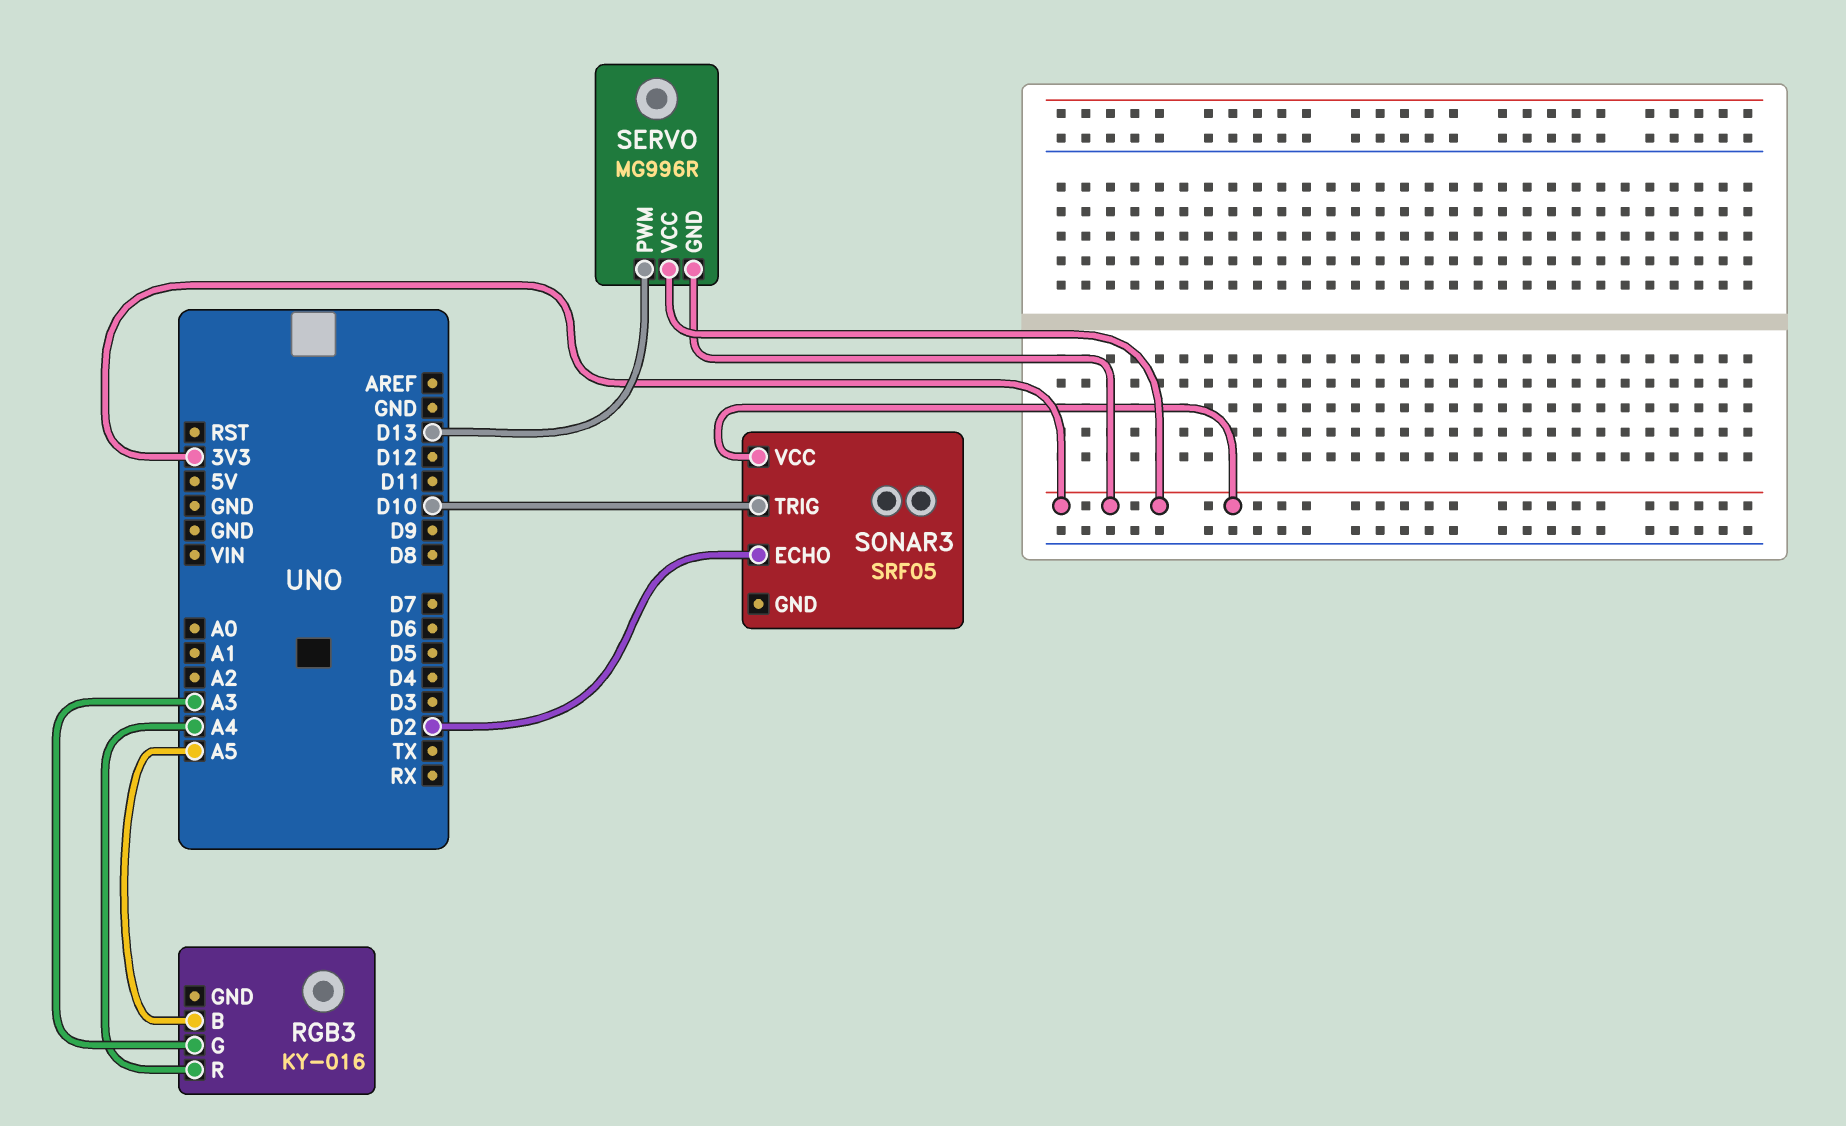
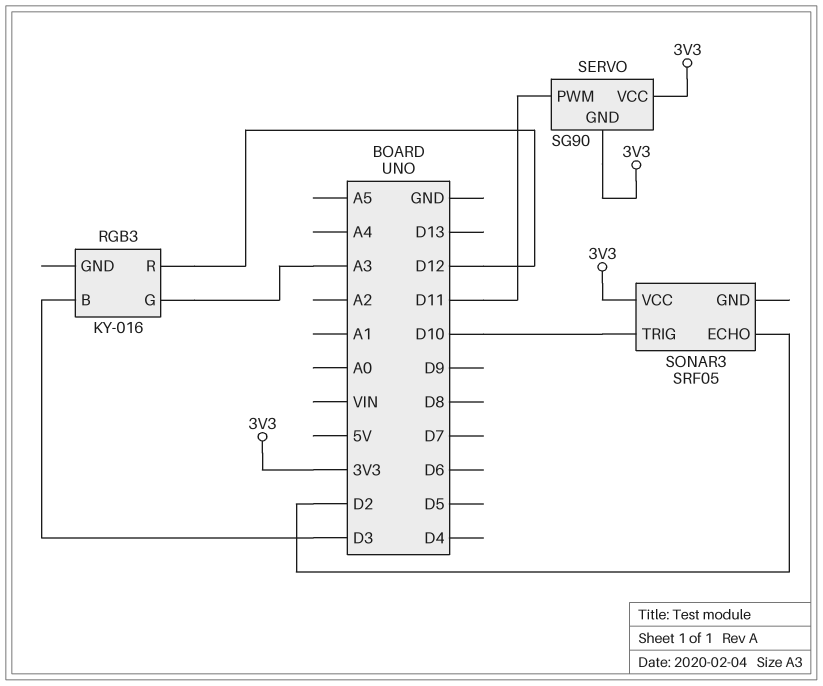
RGB3 pin B: A5 -> D3
RGB3 pin R: A4 -> D12
SERVO: MG996R -> SG90
SERVO pin PWM: D13 -> D11

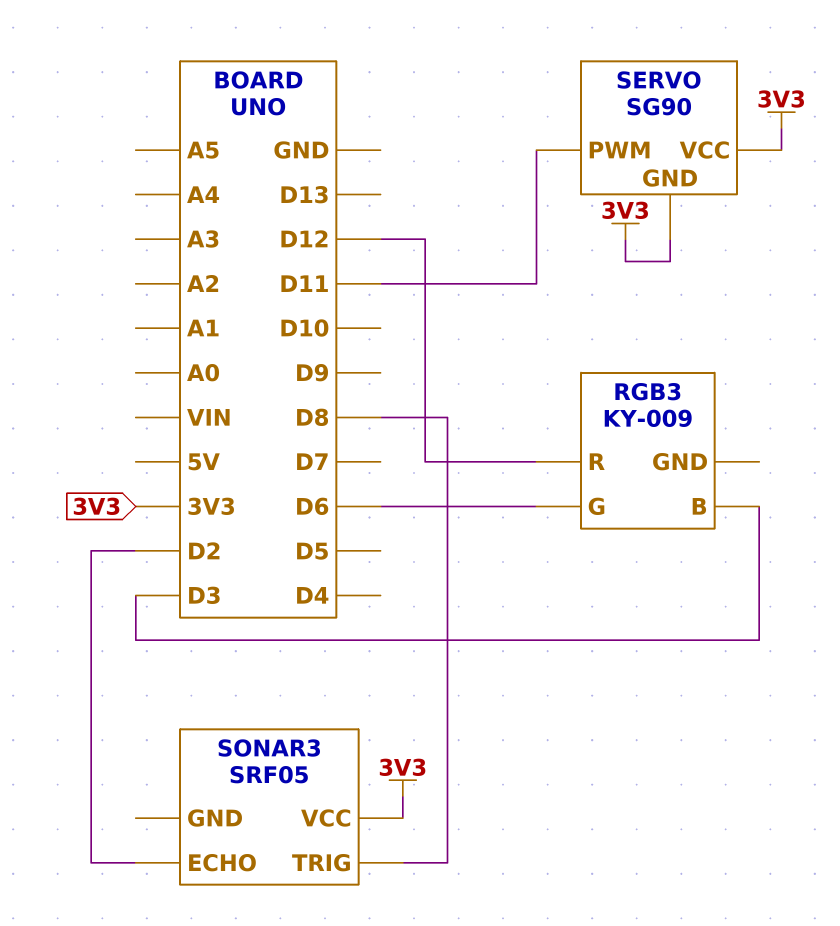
RGB3: KY-016 -> KY-009
RGB3 pin G: A3 -> D6
SONAR3 pin TRIG: D10 -> D8

